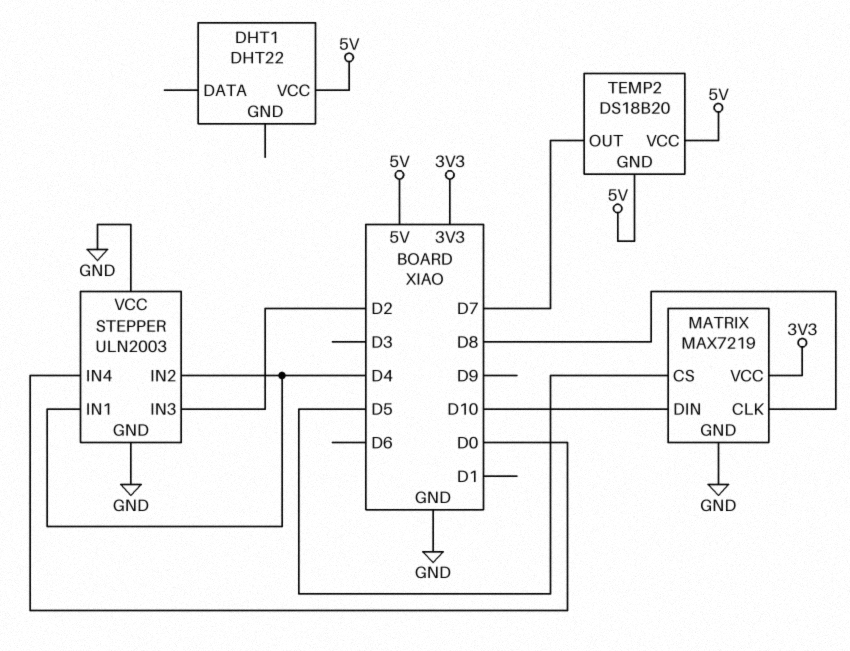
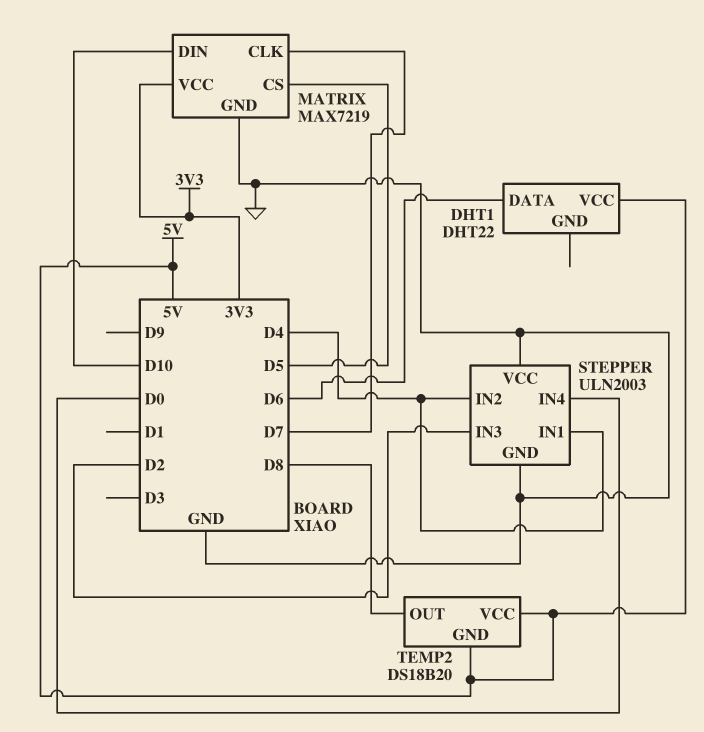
DHT1 pin DATA: none -> D6
MATRIX pin CLK: D8 -> D7
TEMP2 pin OUT: D7 -> D8

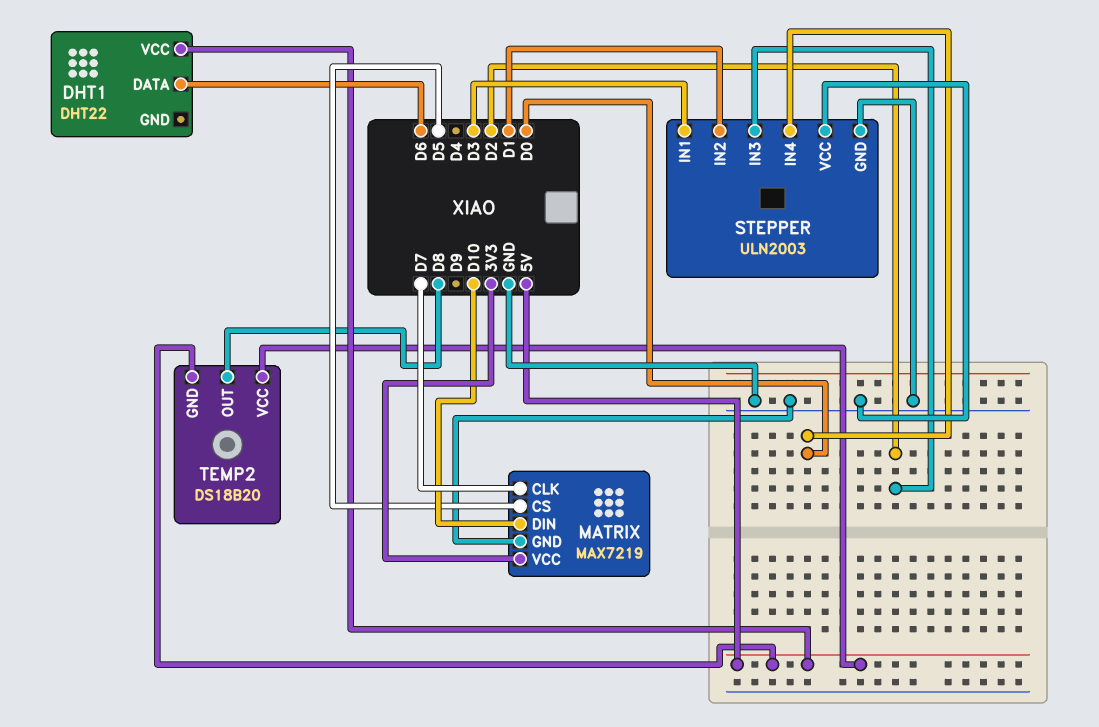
STEPPER pin IN1: D4 -> D3
STEPPER pin IN2: D4 -> D1

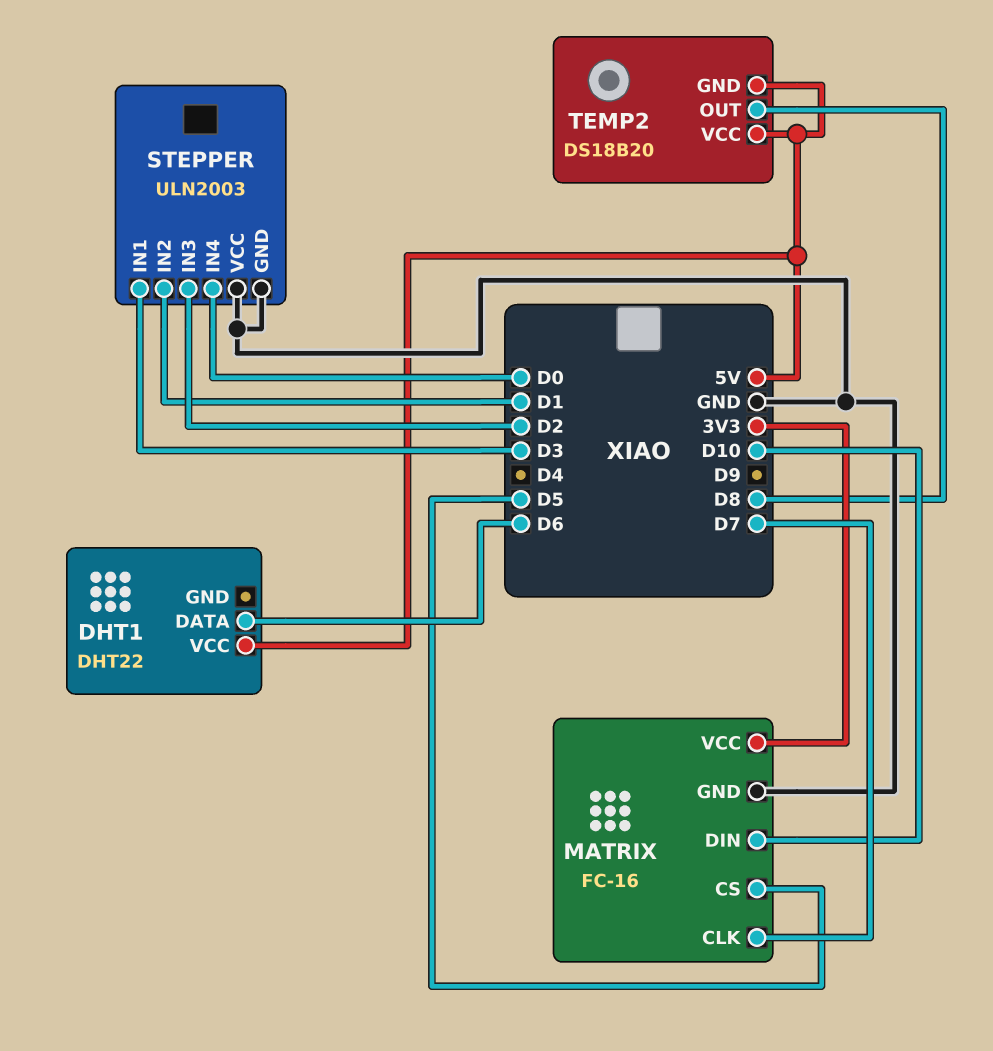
MATRIX: MAX7219 -> FC-16

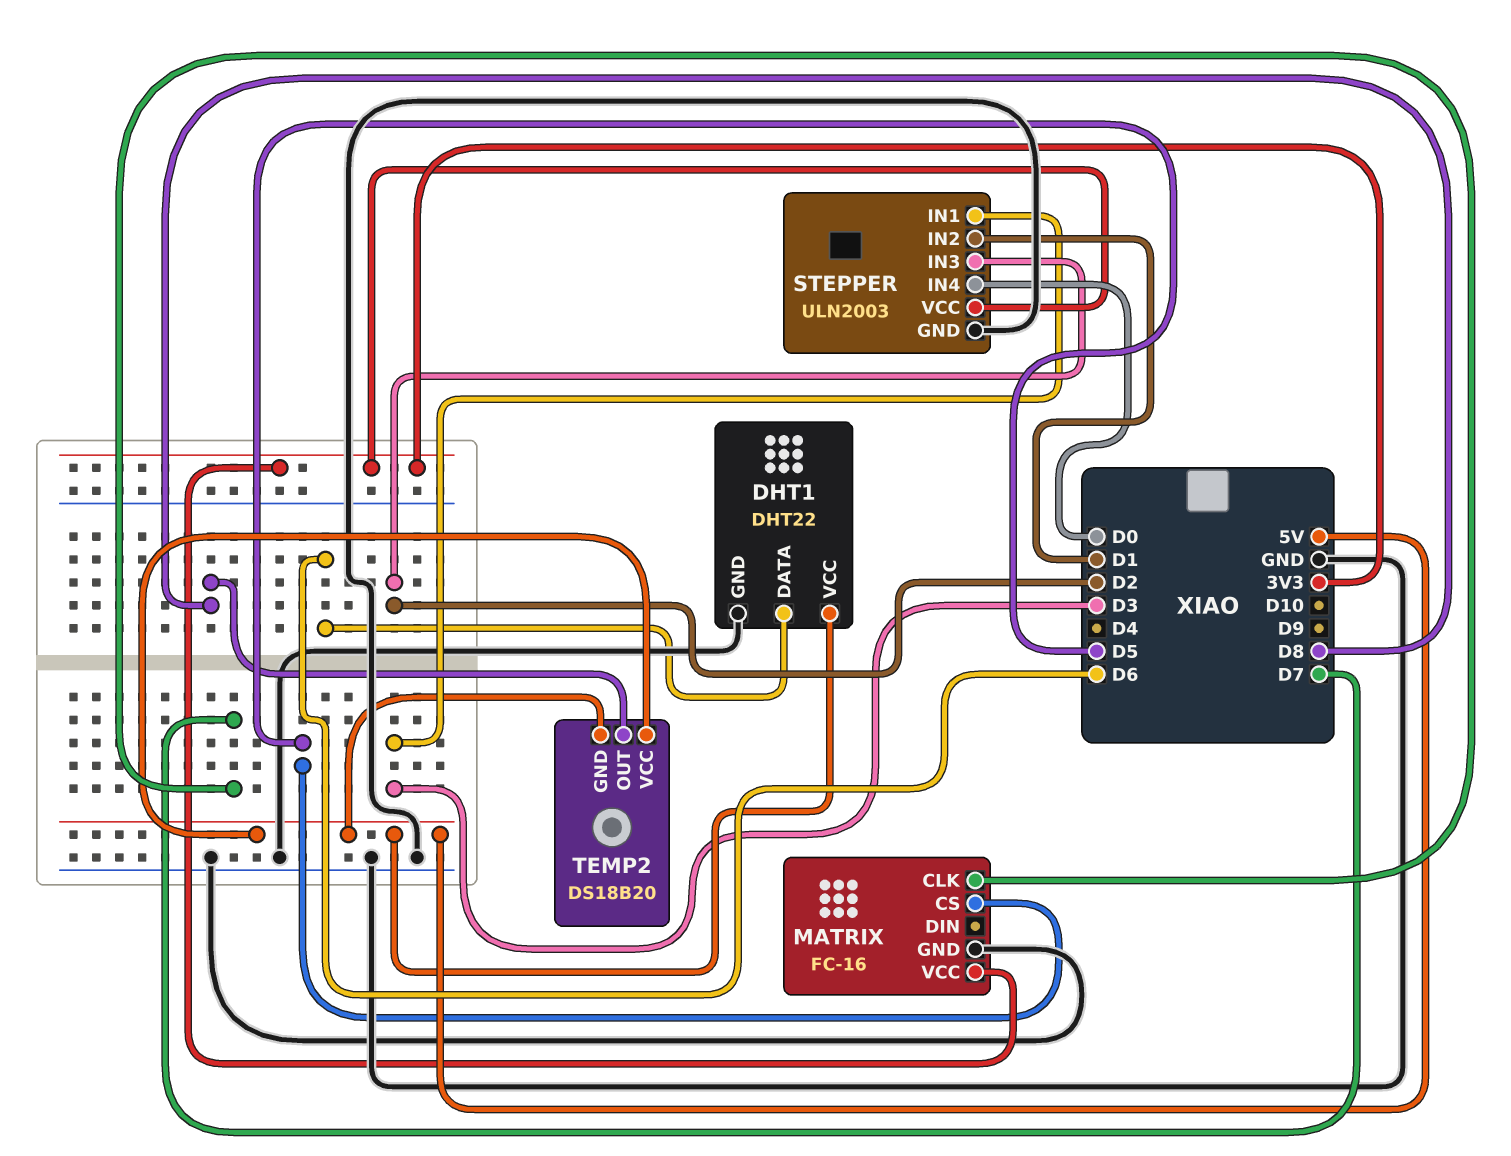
DHT1 pin GND: none -> GND
MATRIX pin DIN: D10 -> none
STEPPER pin VCC: GND -> 3V3

